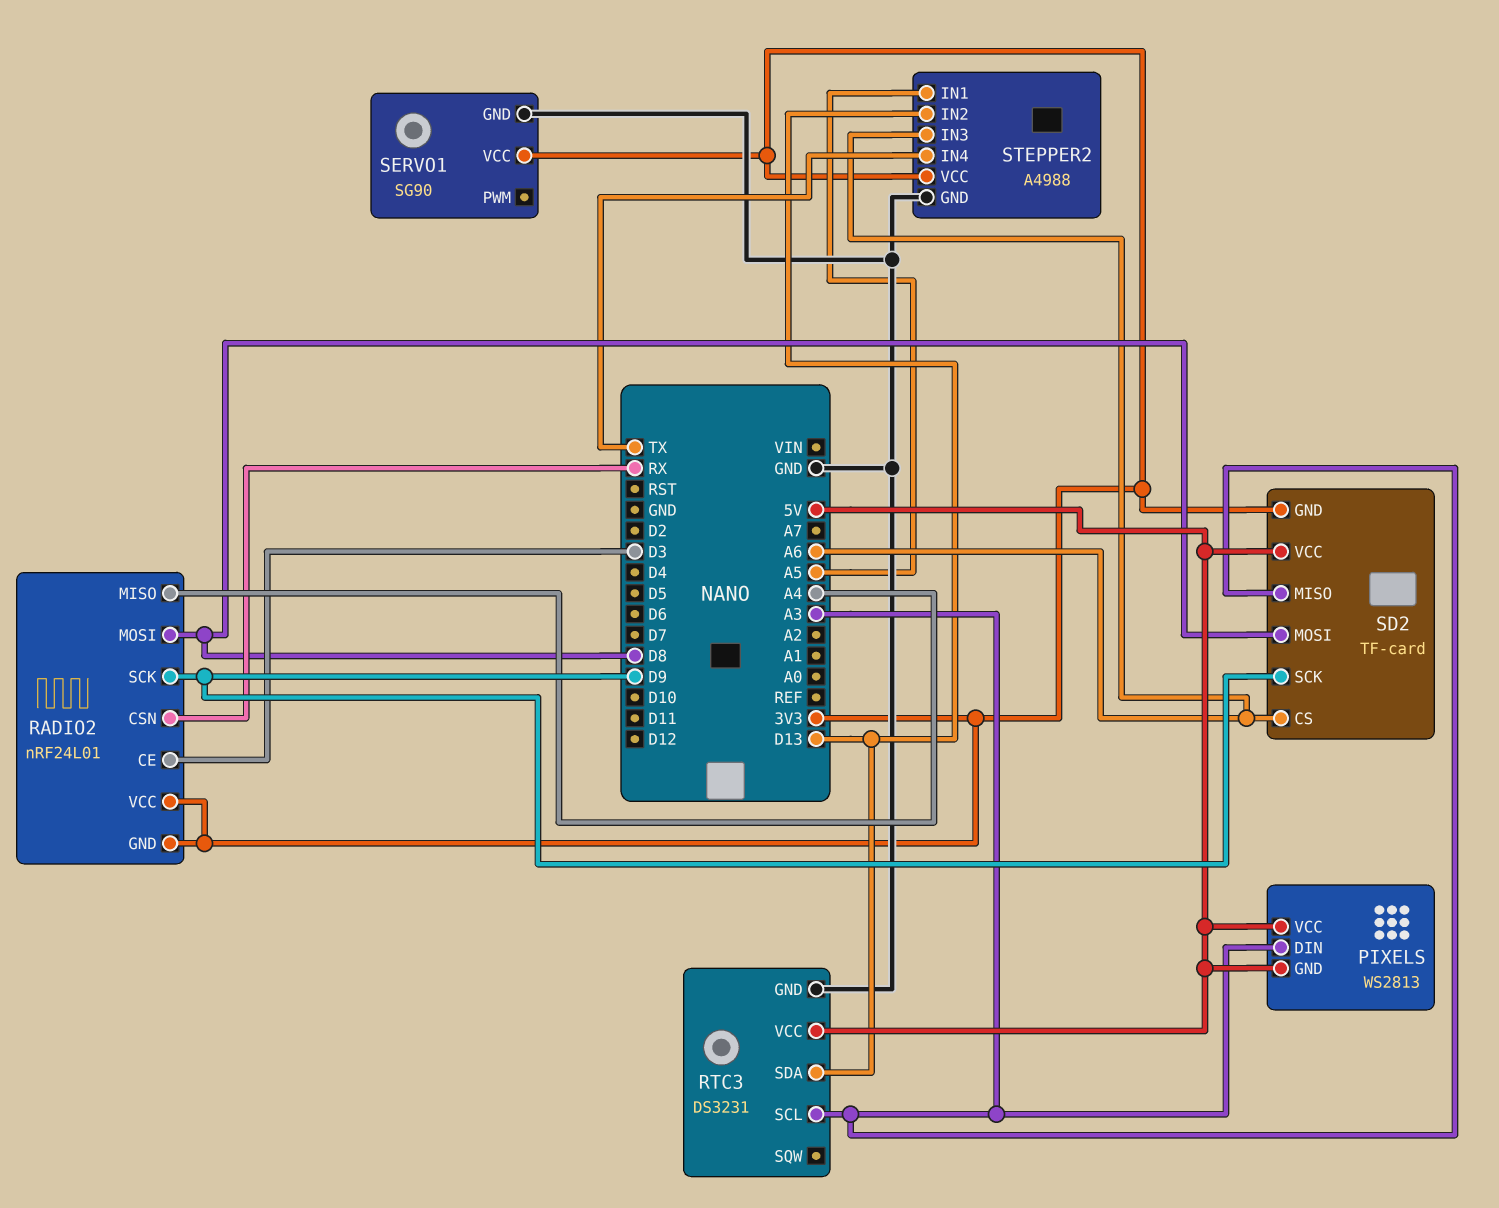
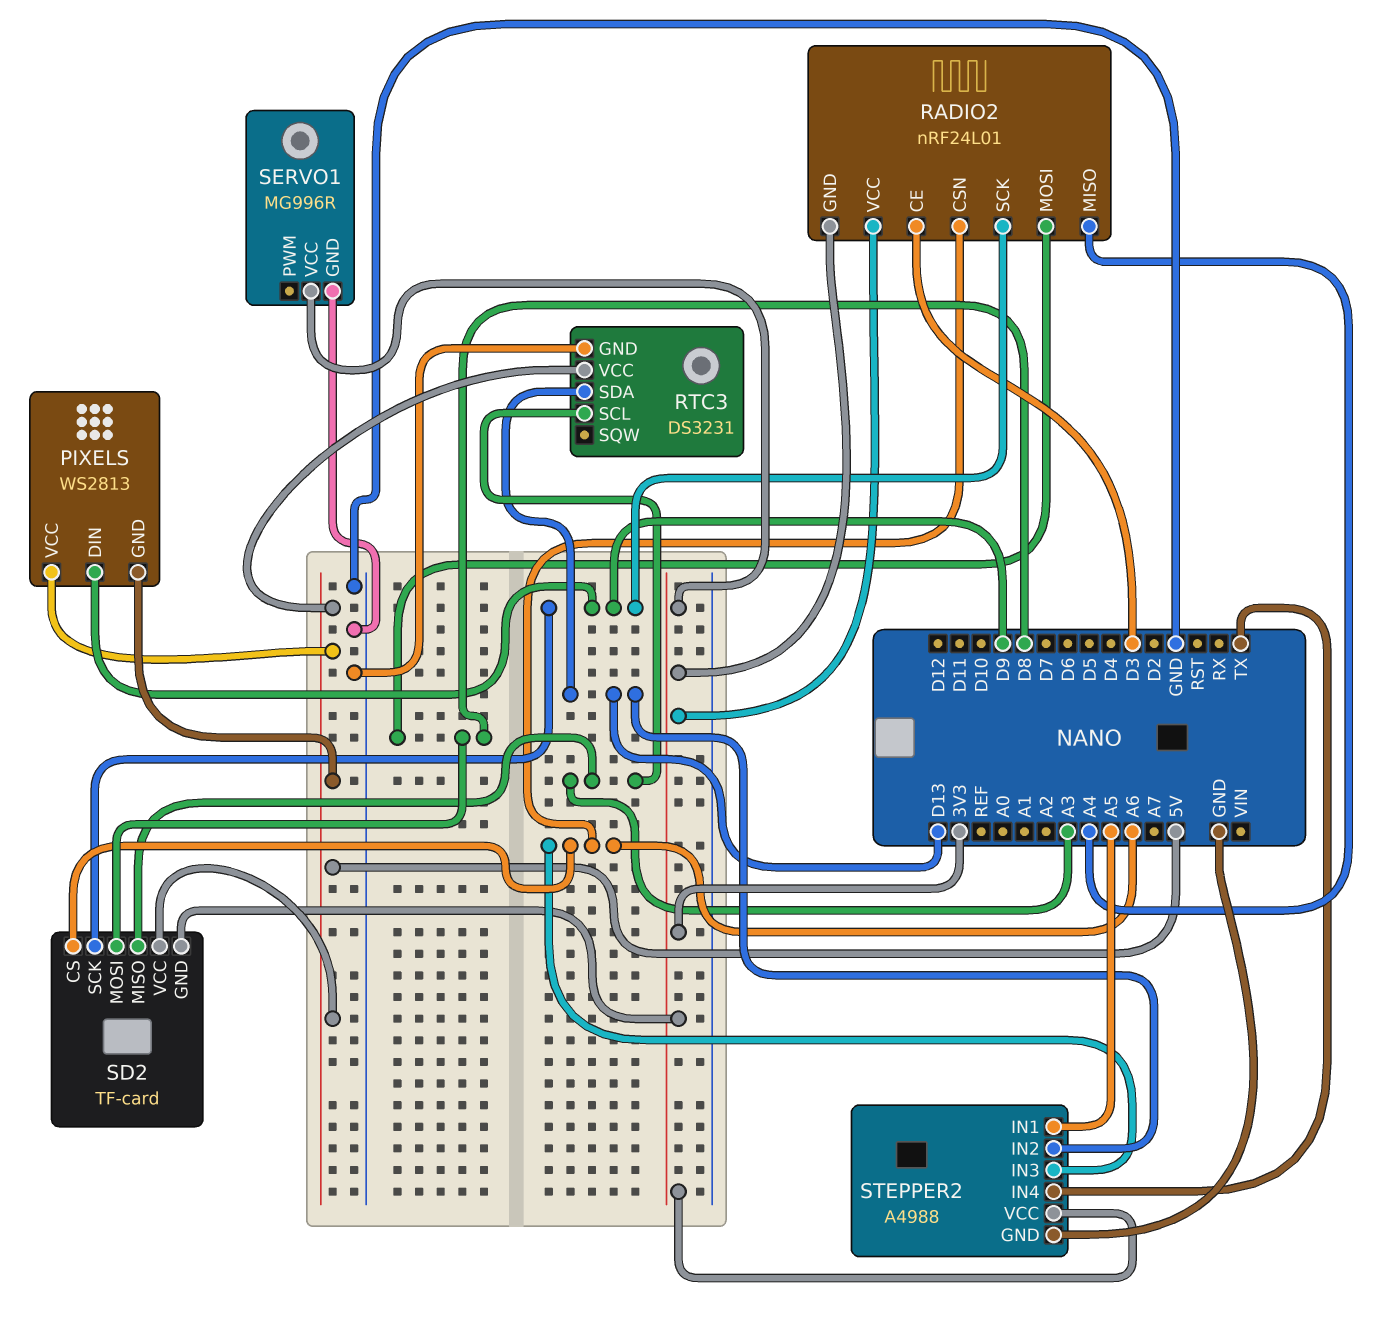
PIXELS pin DIN: A3 -> D9
RADIO2 pin CSN: RX -> A6
SERVO1: SG90 -> MG996R

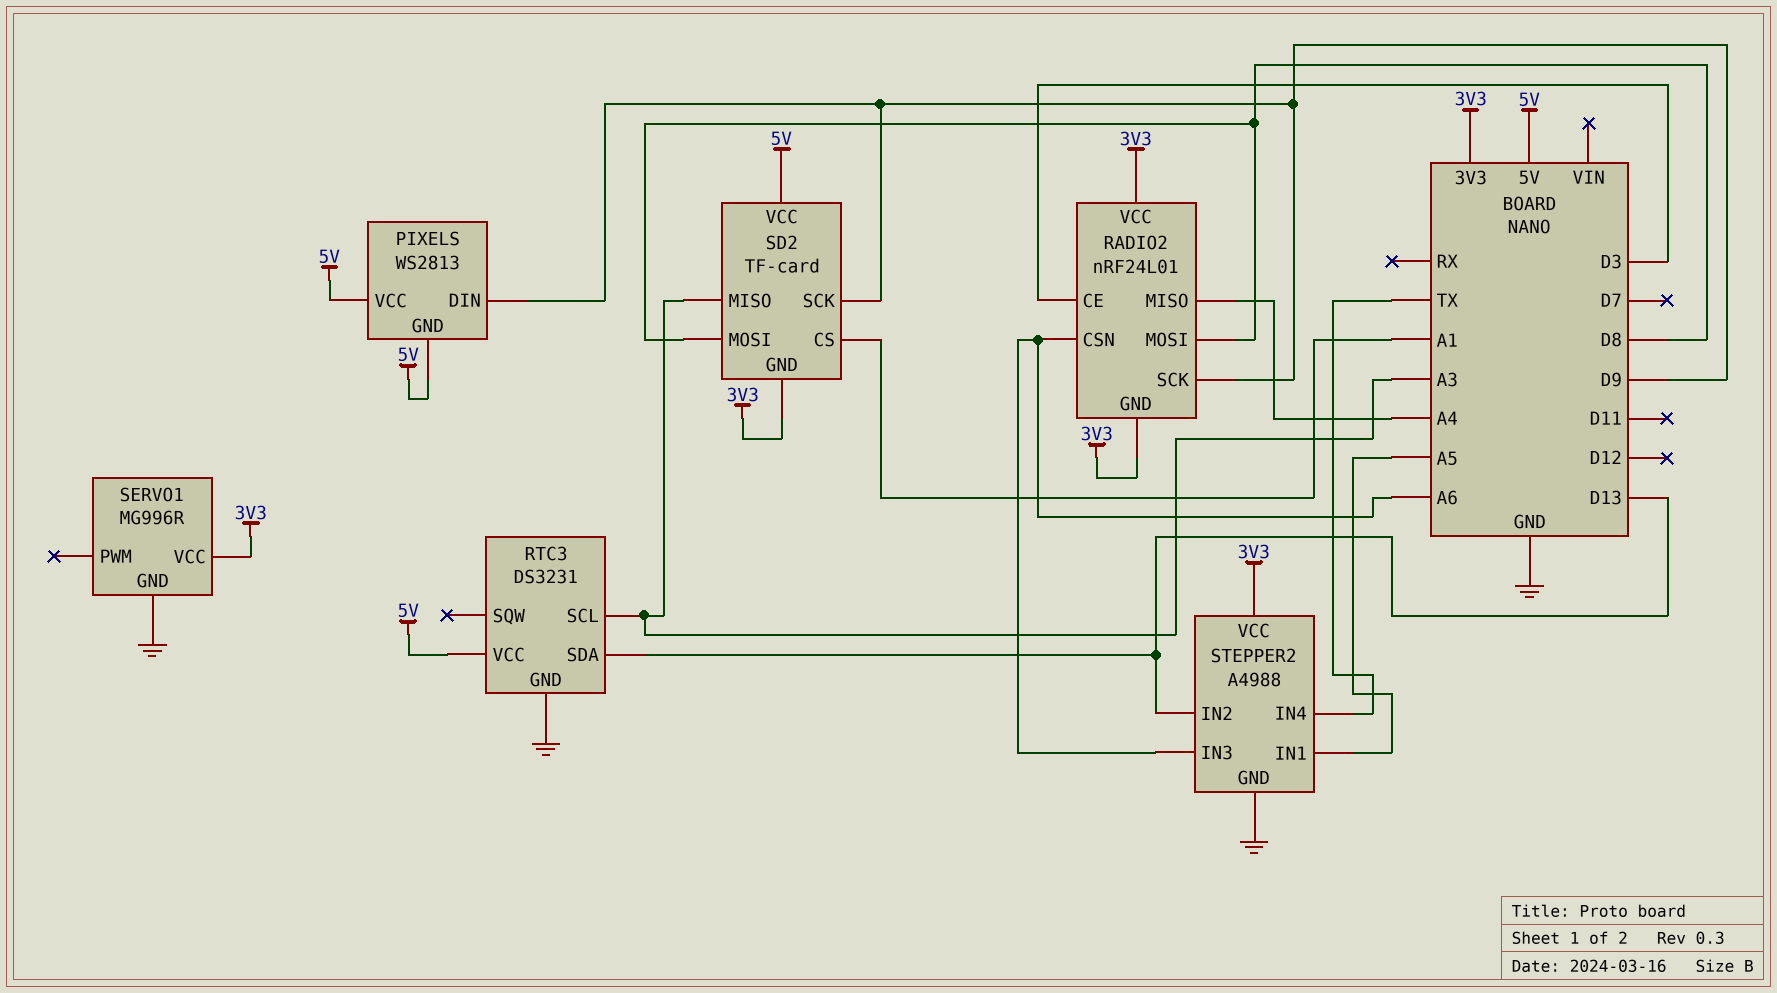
SD2 pin CS: A6 -> A1

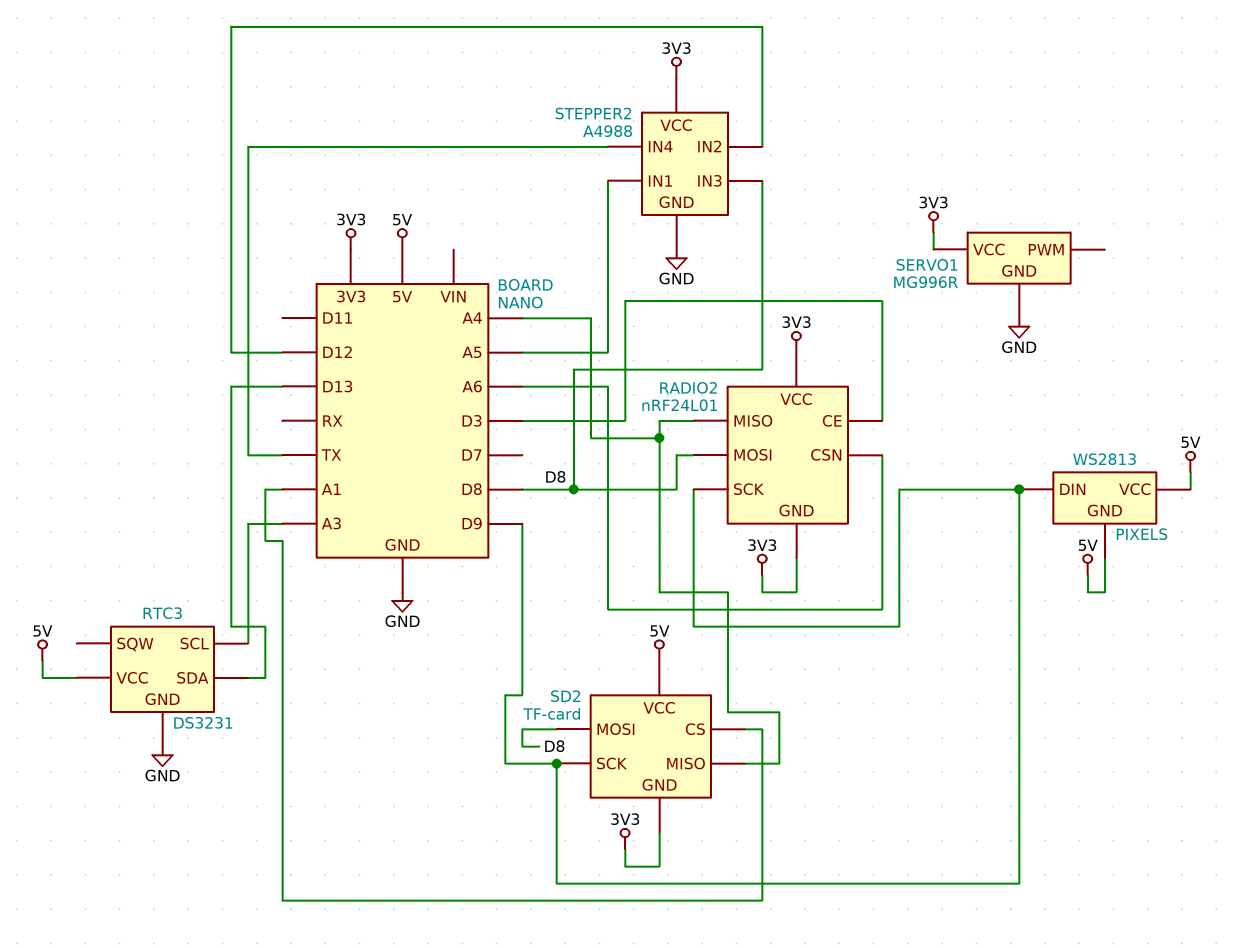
SD2 pin MISO: A3 -> A4
STEPPER2 pin IN2: D13 -> D12
STEPPER2 pin IN3: A6 -> D8

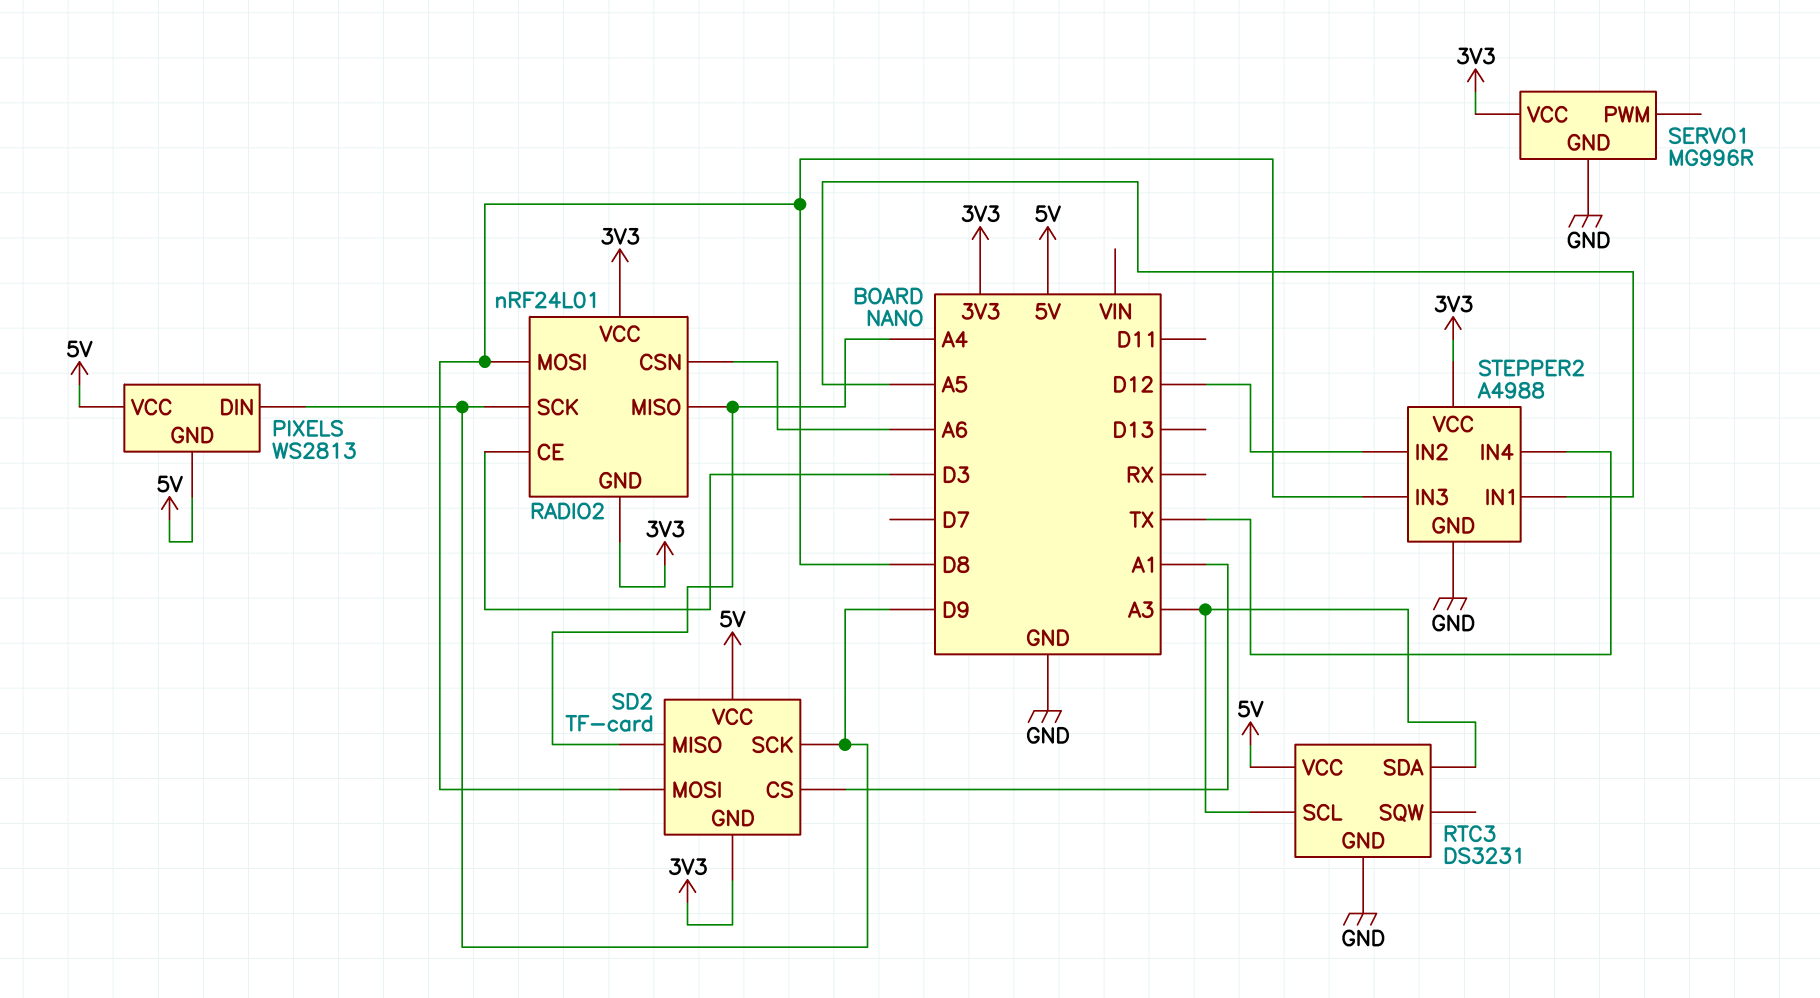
RTC3 pin SDA: D13 -> A3

